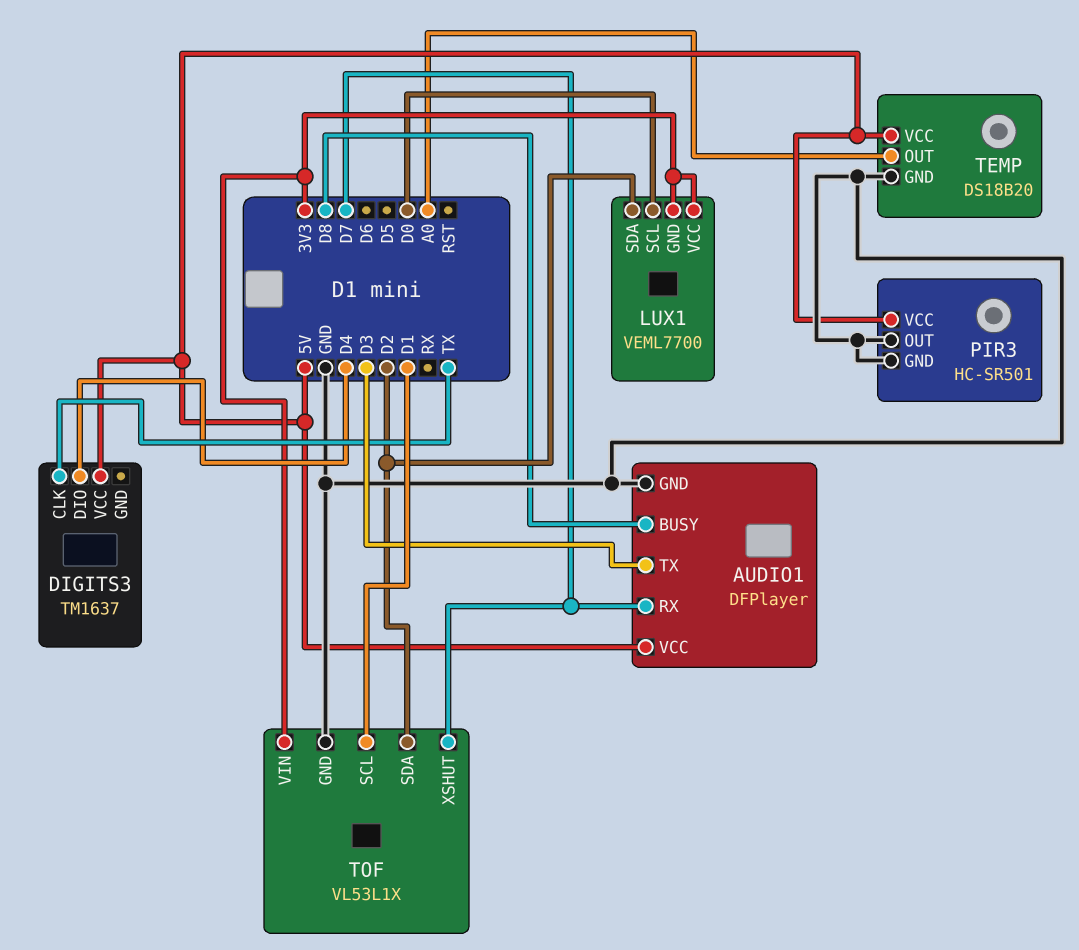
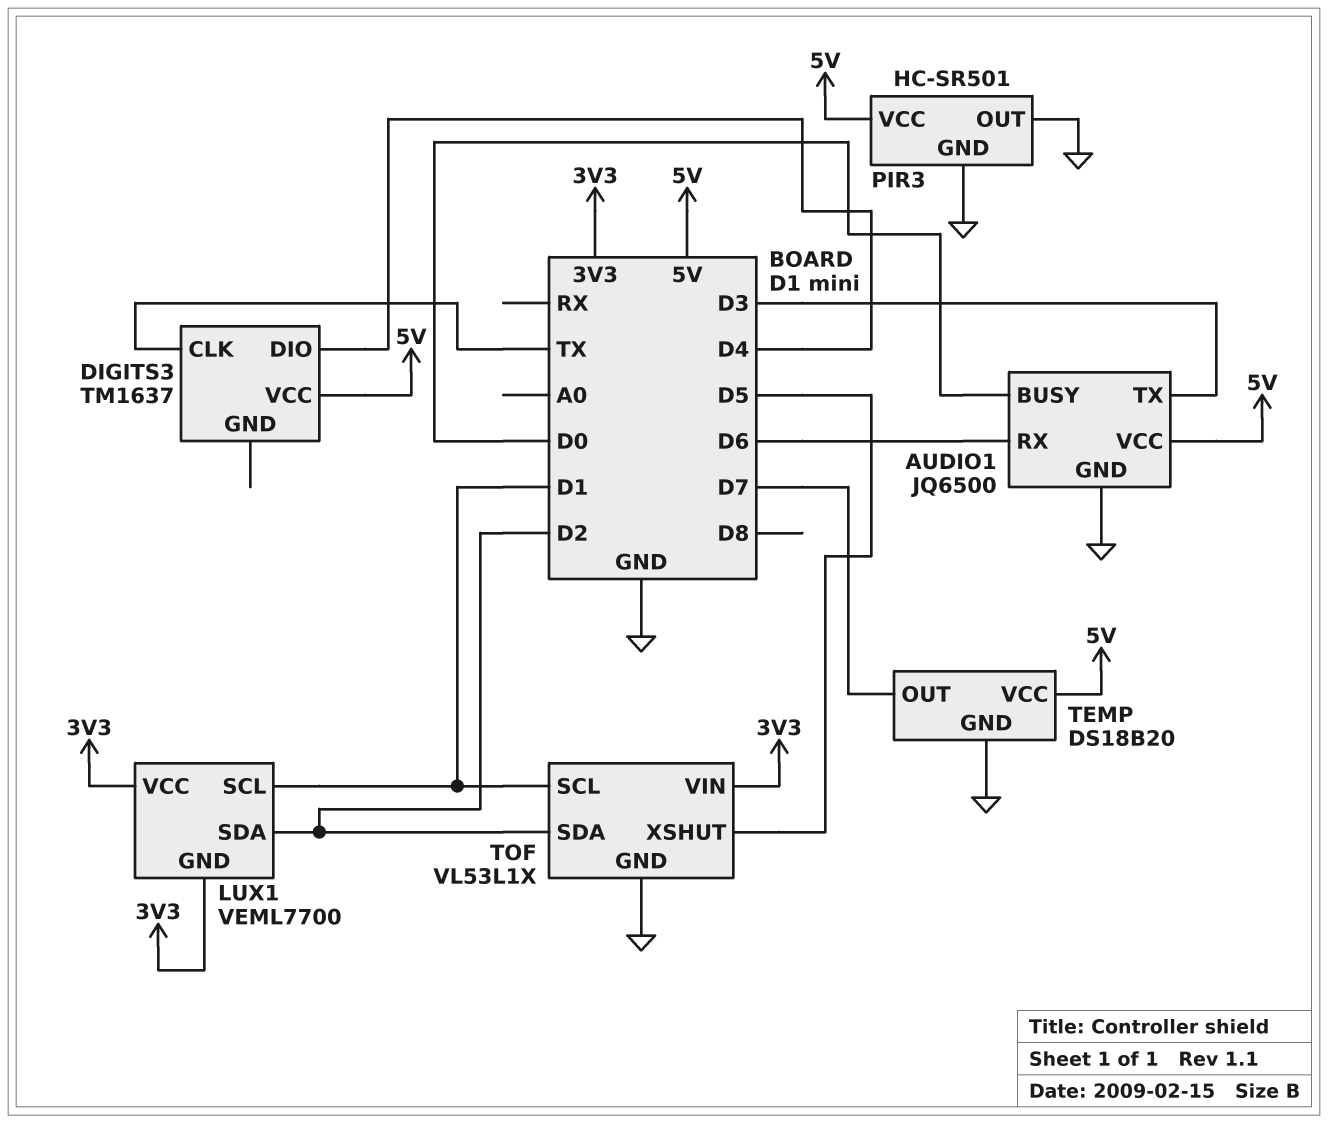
AUDIO1: DFPlayer -> JQ6500
AUDIO1 pin BUSY: D8 -> D0
AUDIO1 pin RX: D7 -> D6
LUX1 pin SCL: D0 -> D1
TEMP pin OUT: A0 -> D7
TOF pin XSHUT: D7 -> D5

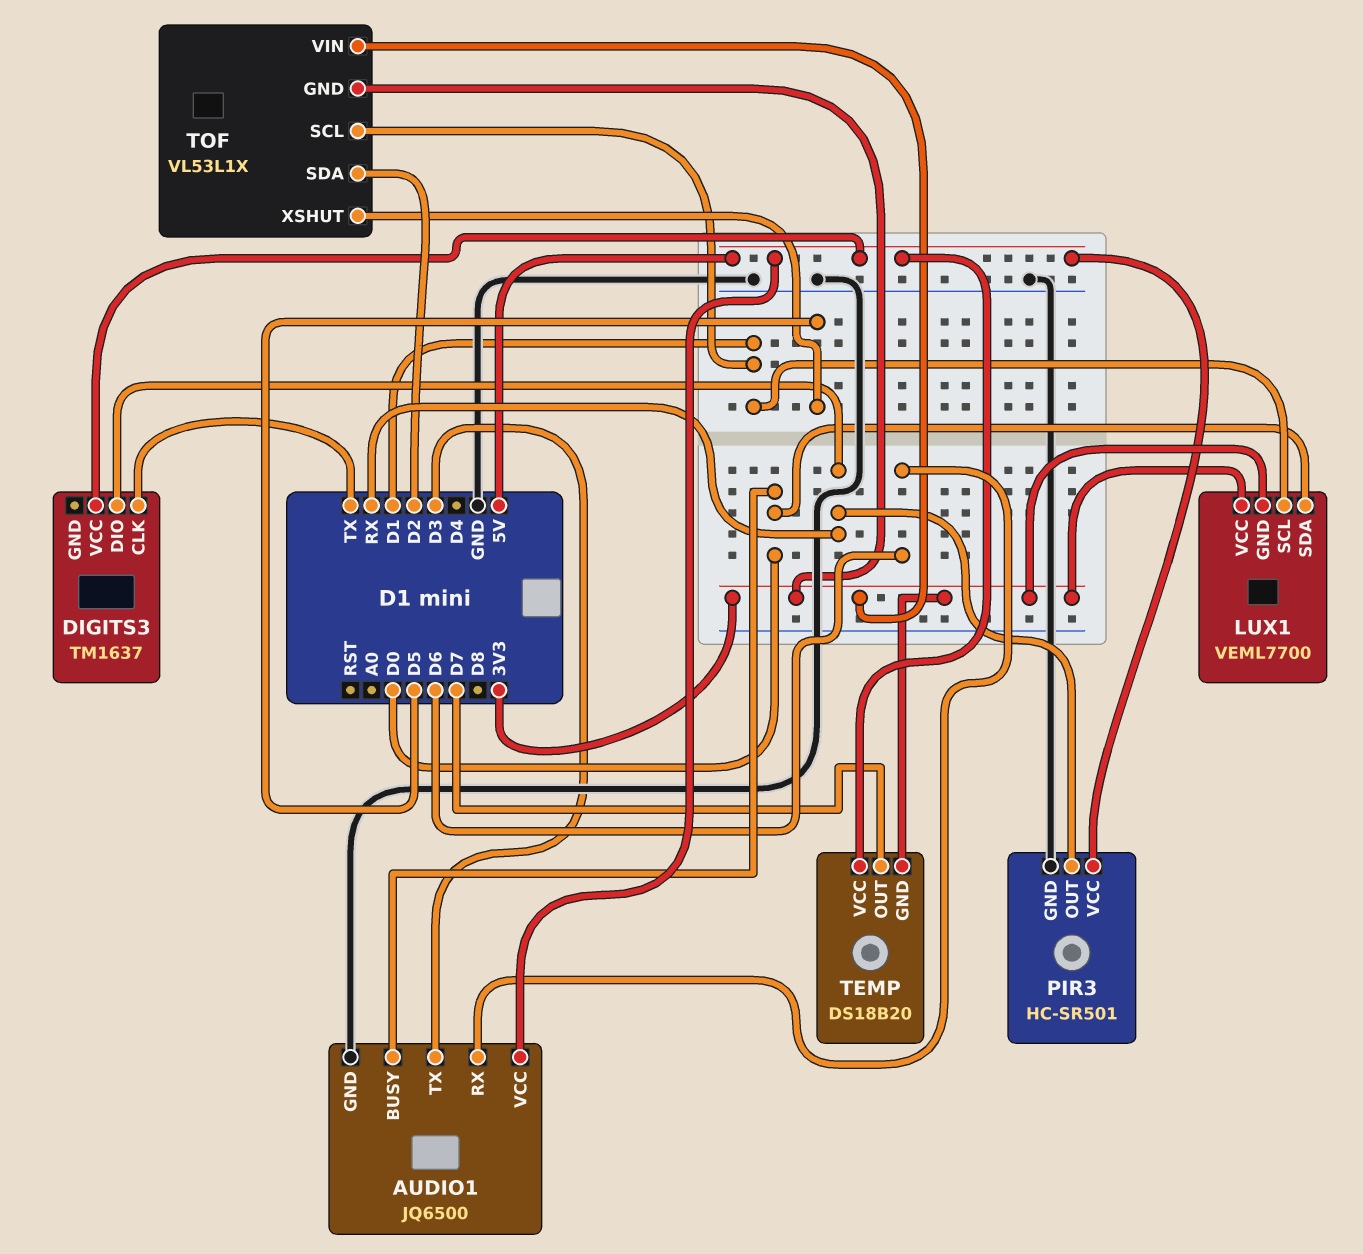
DIGITS3 pin DIO: D4 -> RX
LUX1 pin SDA: D2 -> D0
PIR3 pin OUT: GND -> RX
TEMP pin GND: GND -> 3V3
TOF pin GND: GND -> 3V3

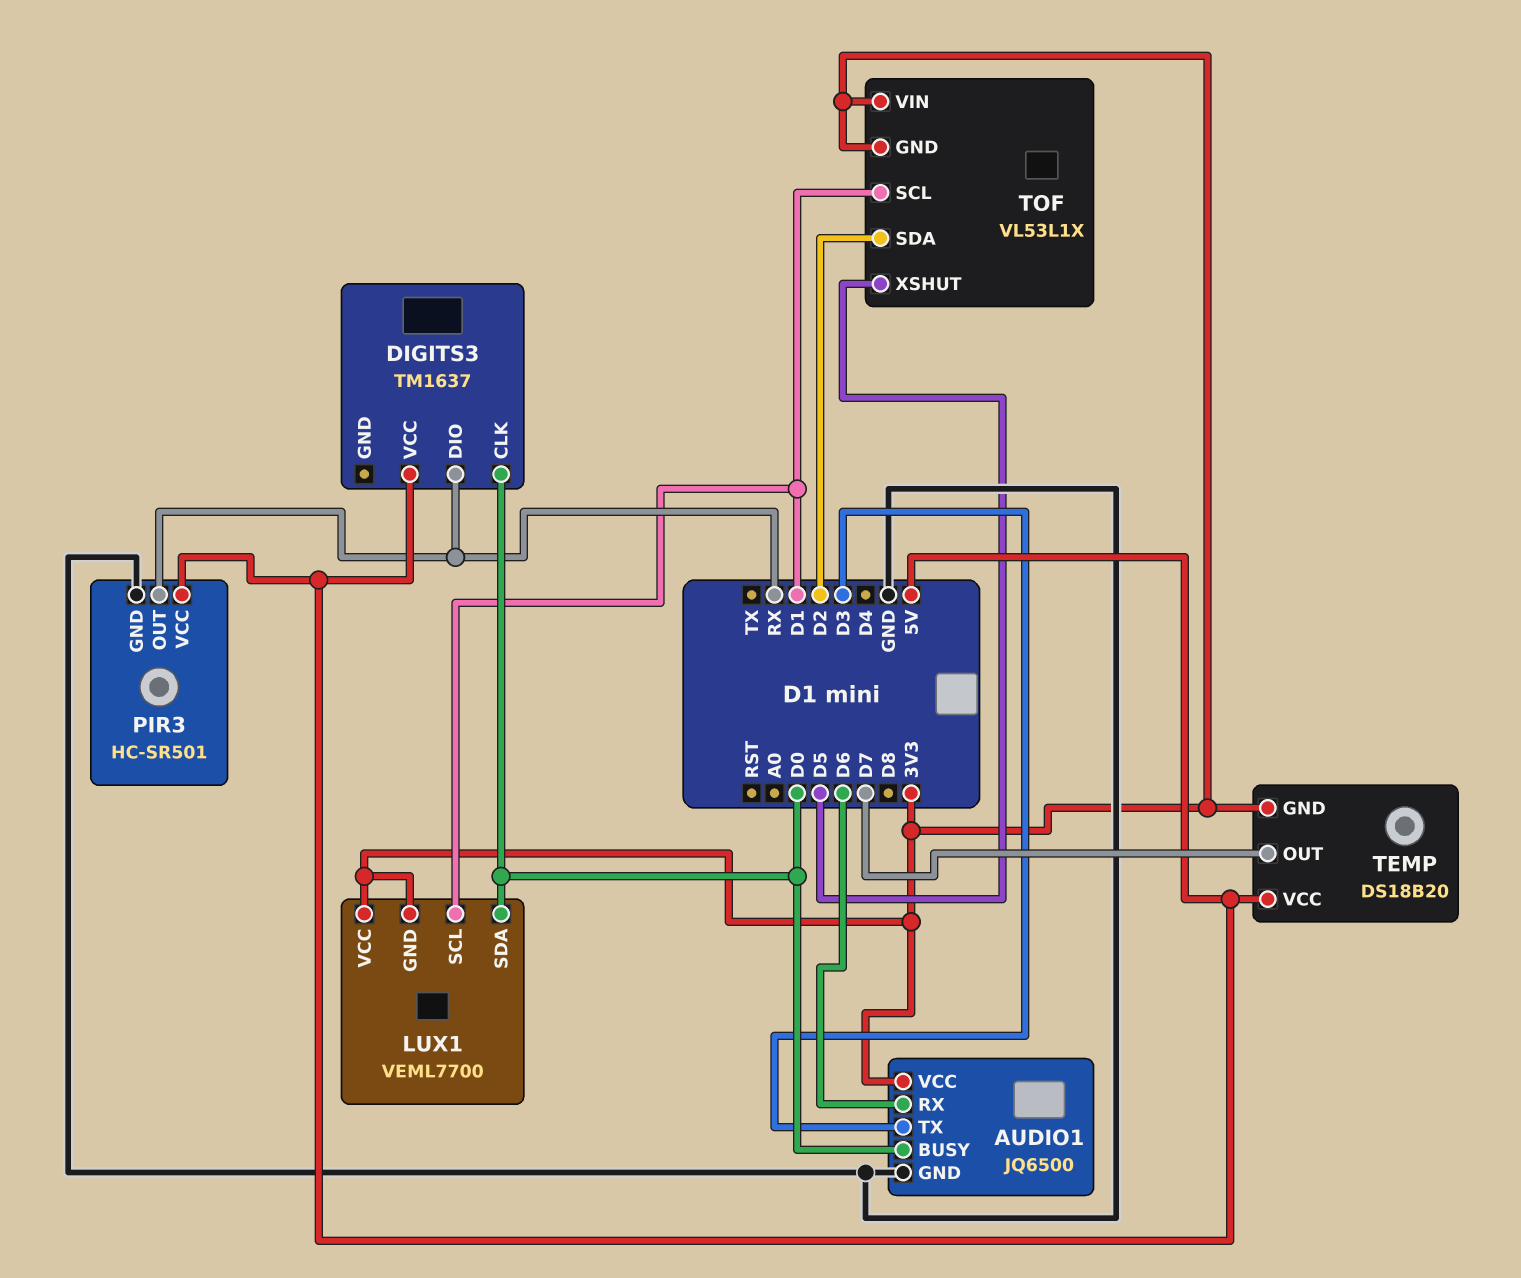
AUDIO1 pin VCC: 5V -> 3V3
DIGITS3 pin CLK: TX -> D0

